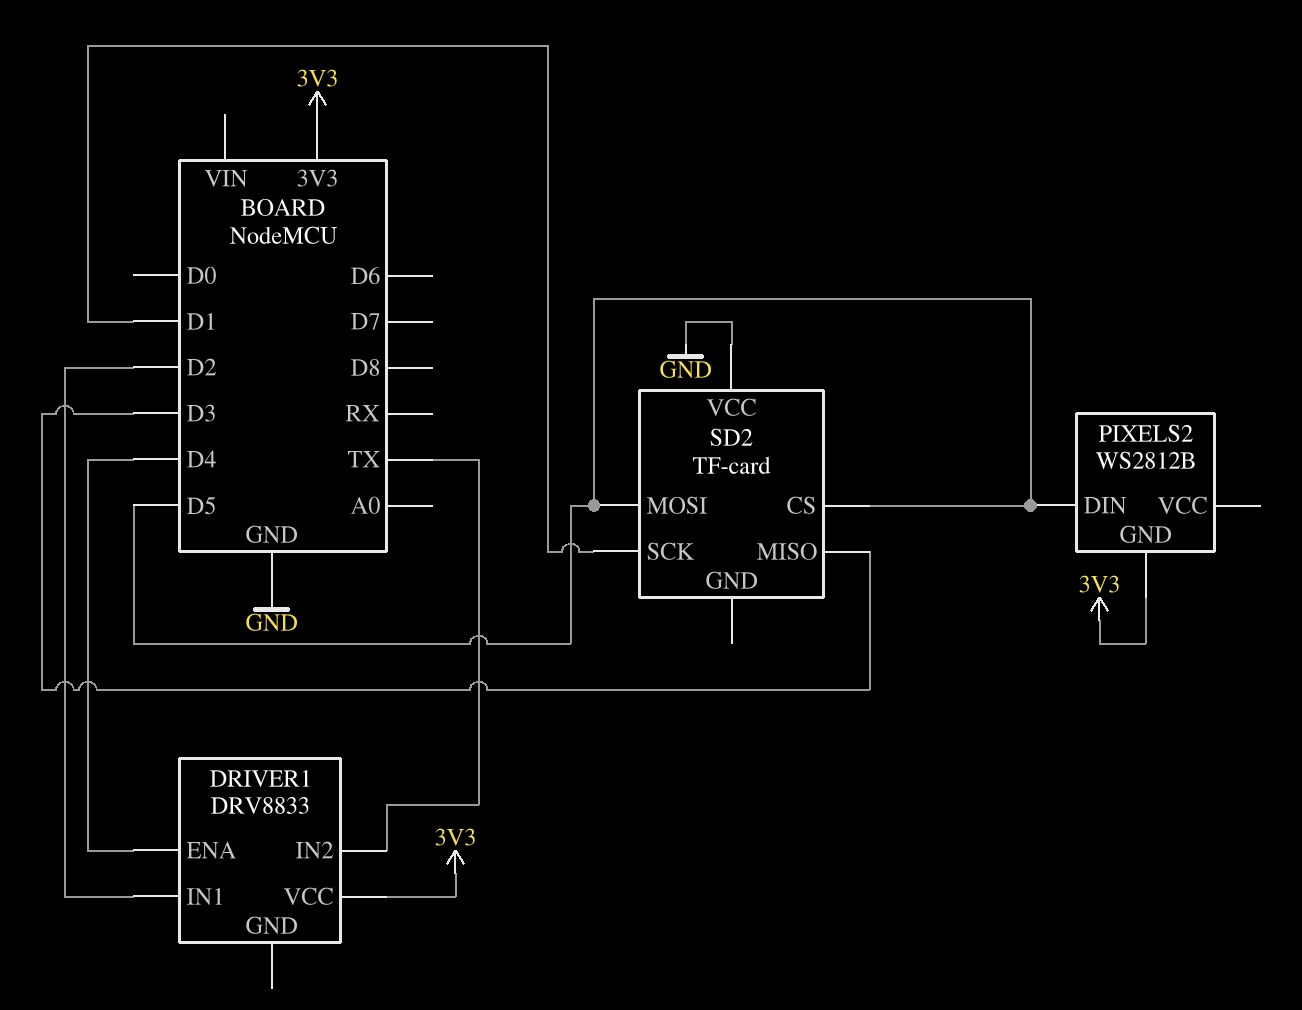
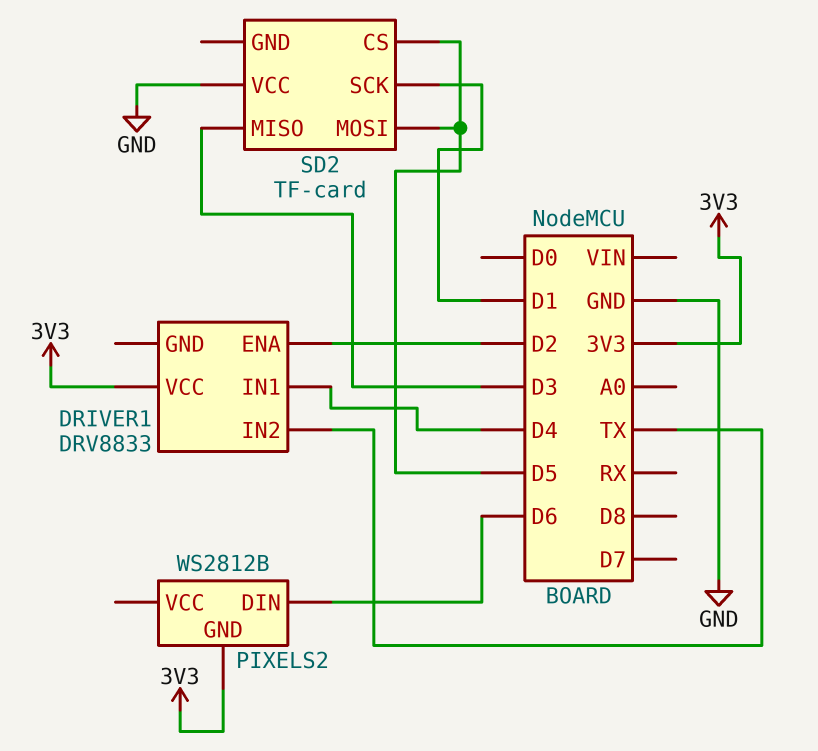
DRIVER1 pin ENA: D4 -> D2
DRIVER1 pin IN1: D2 -> D4
PIXELS2 pin DIN: D5 -> D6

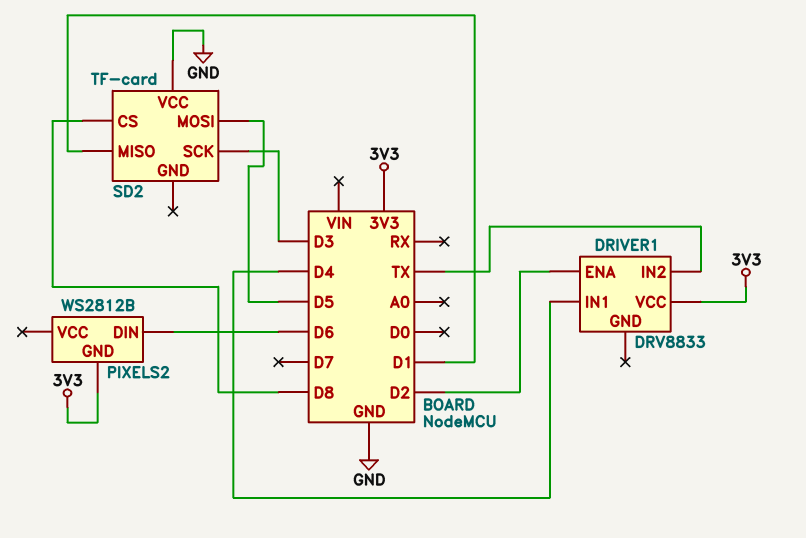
SD2 pin CS: D5 -> D8
SD2 pin MISO: D3 -> D1
SD2 pin SCK: D1 -> D3

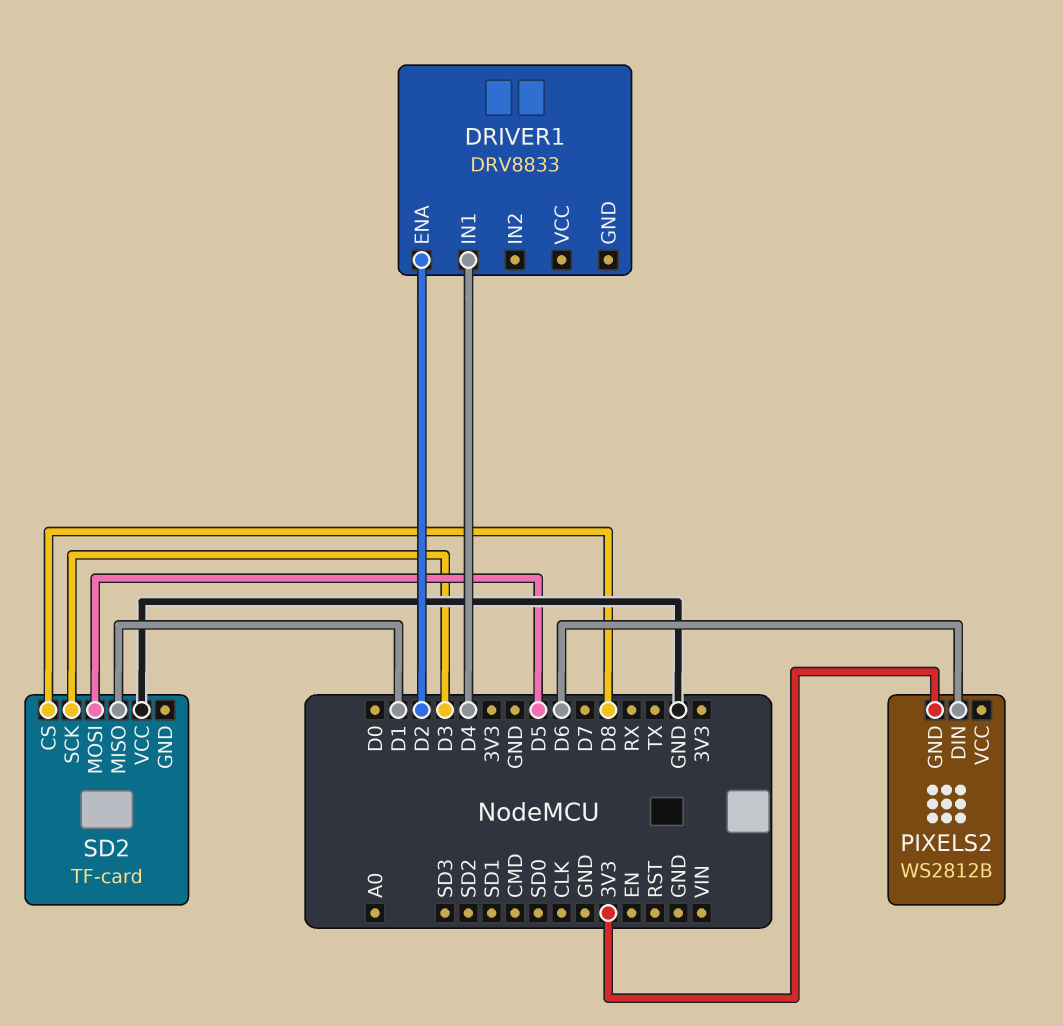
DRIVER1 pin IN2: TX -> none
DRIVER1 pin VCC: 3V3 -> none

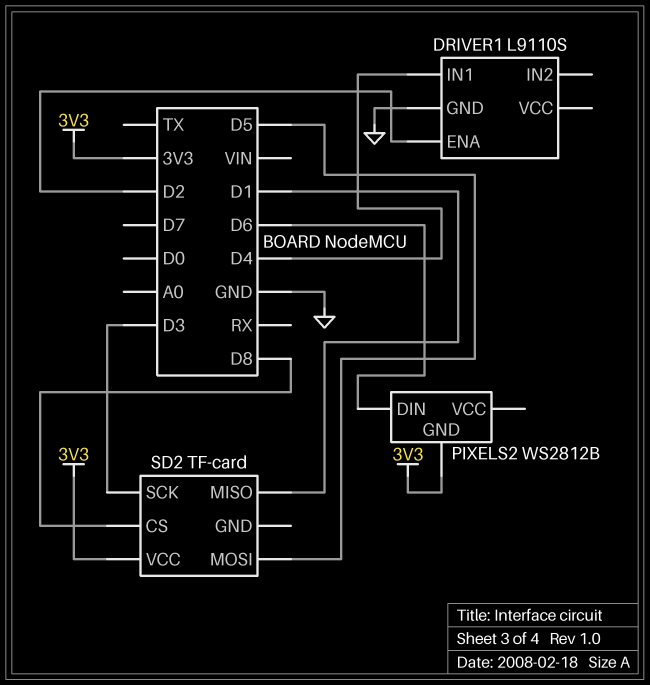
DRIVER1: DRV8833 -> L9110S
DRIVER1 pin GND: none -> GND
SD2 pin VCC: GND -> 3V3

